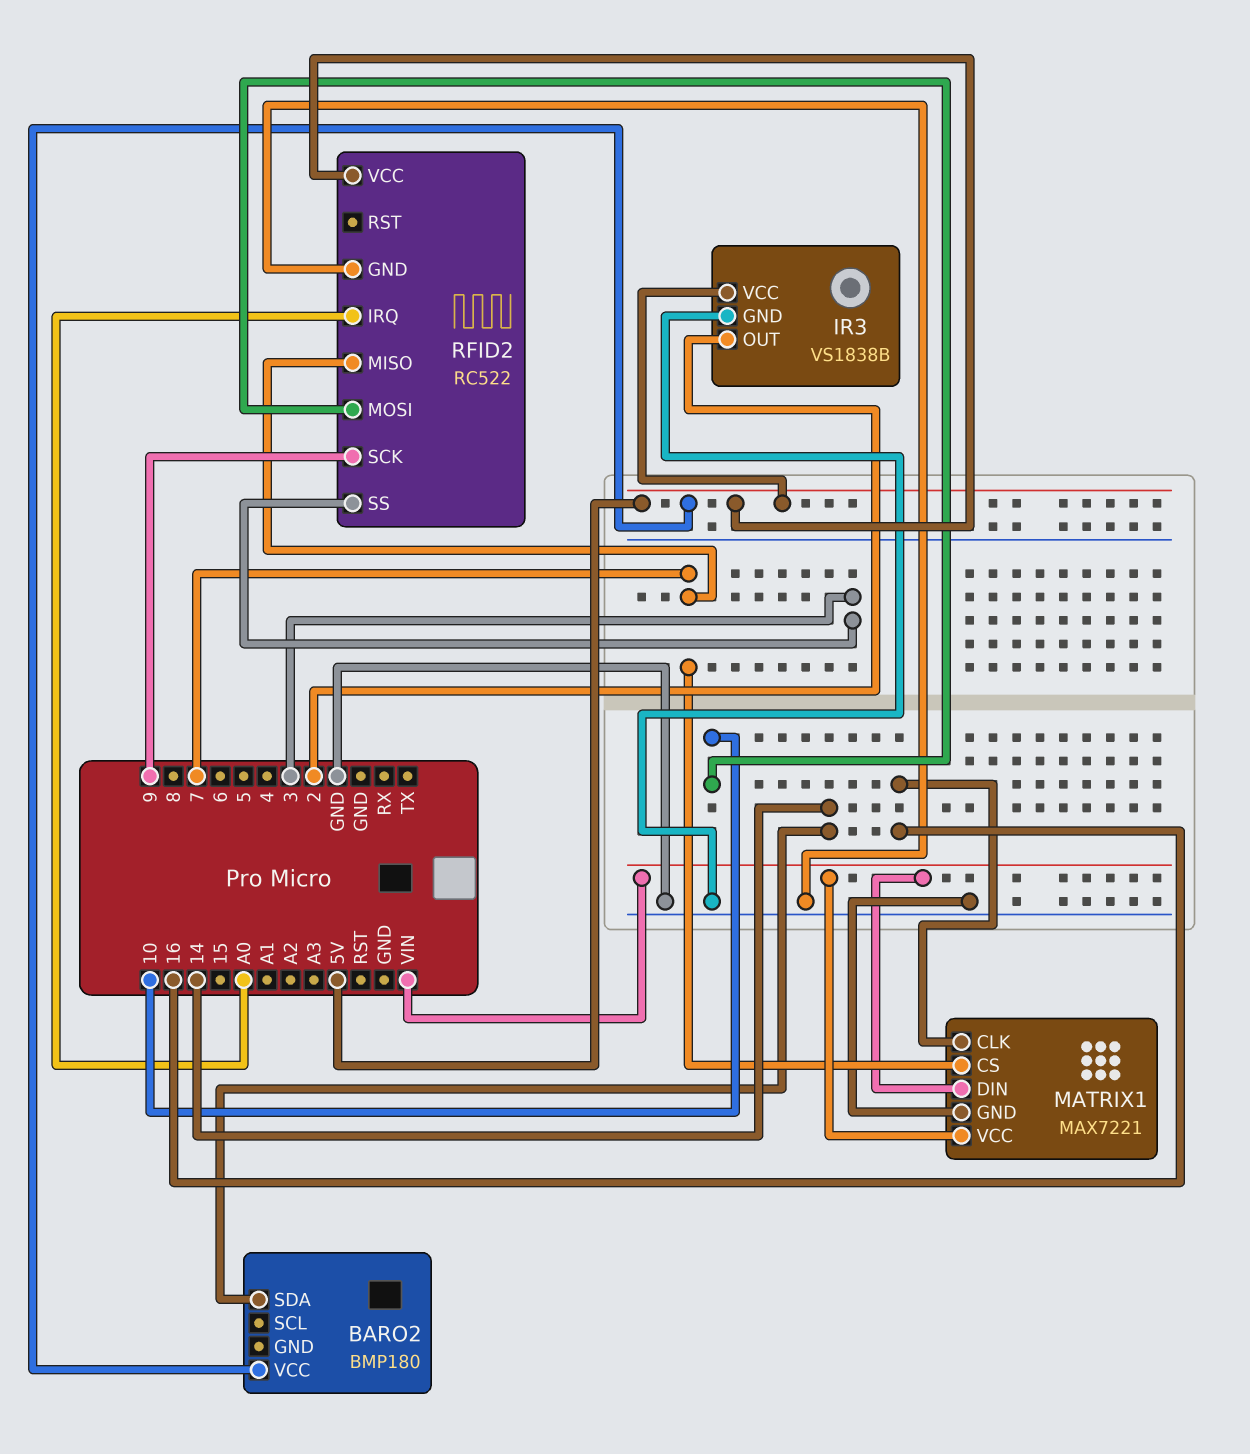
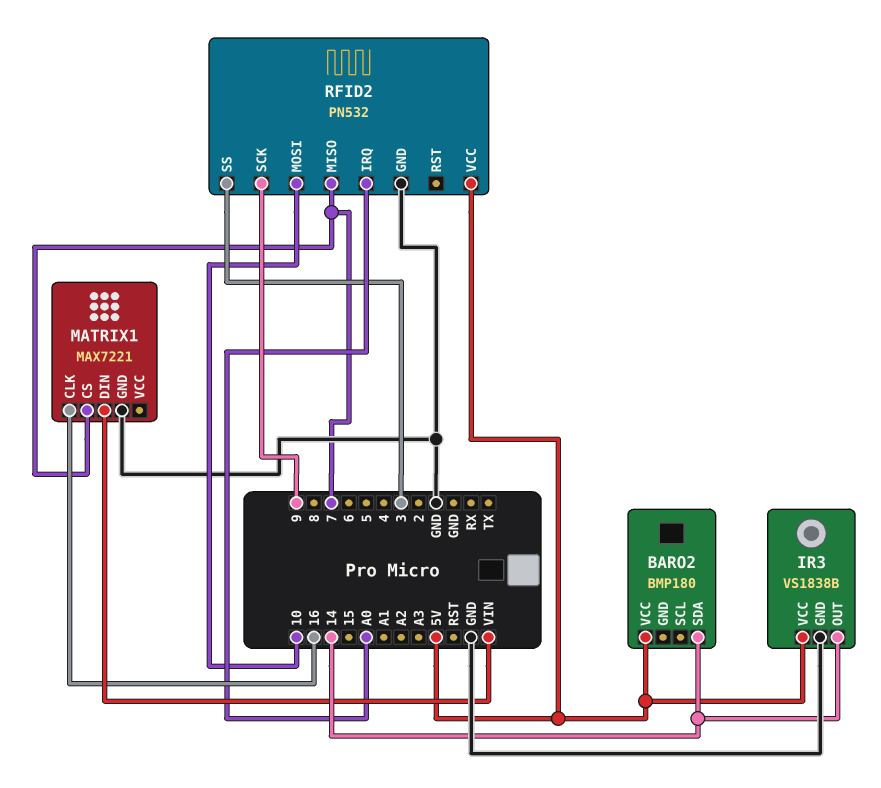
IR3 pin OUT: 2 -> 14
MATRIX1 pin VCC: VIN -> none
RFID2: RC522 -> PN532

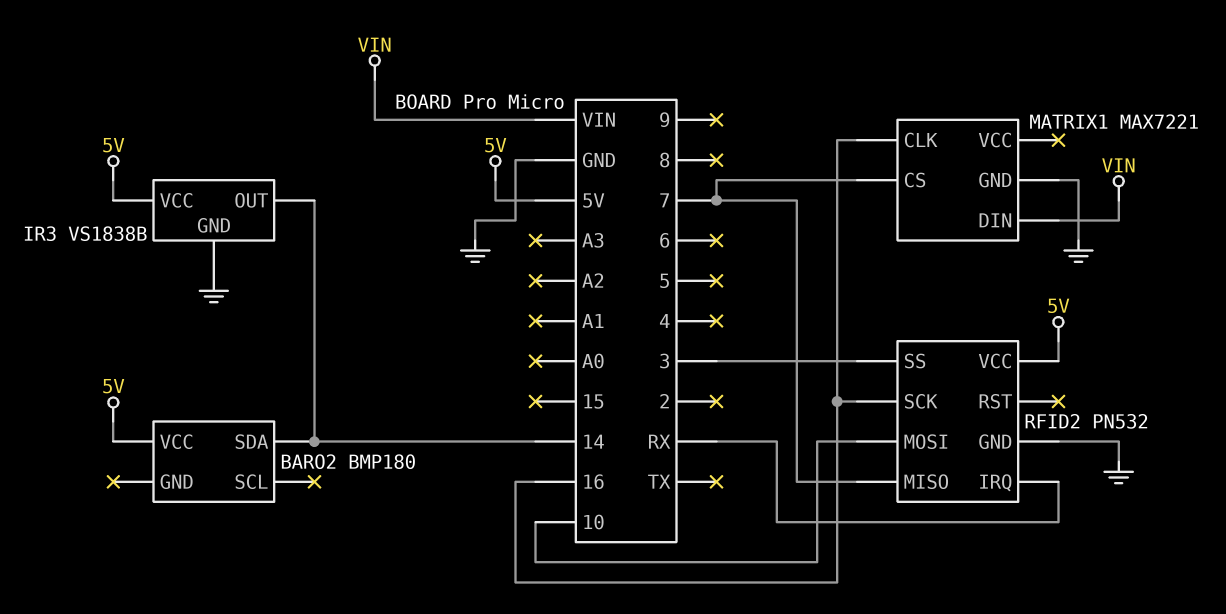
RFID2 pin IRQ: A0 -> RX
RFID2 pin SCK: 9 -> 16

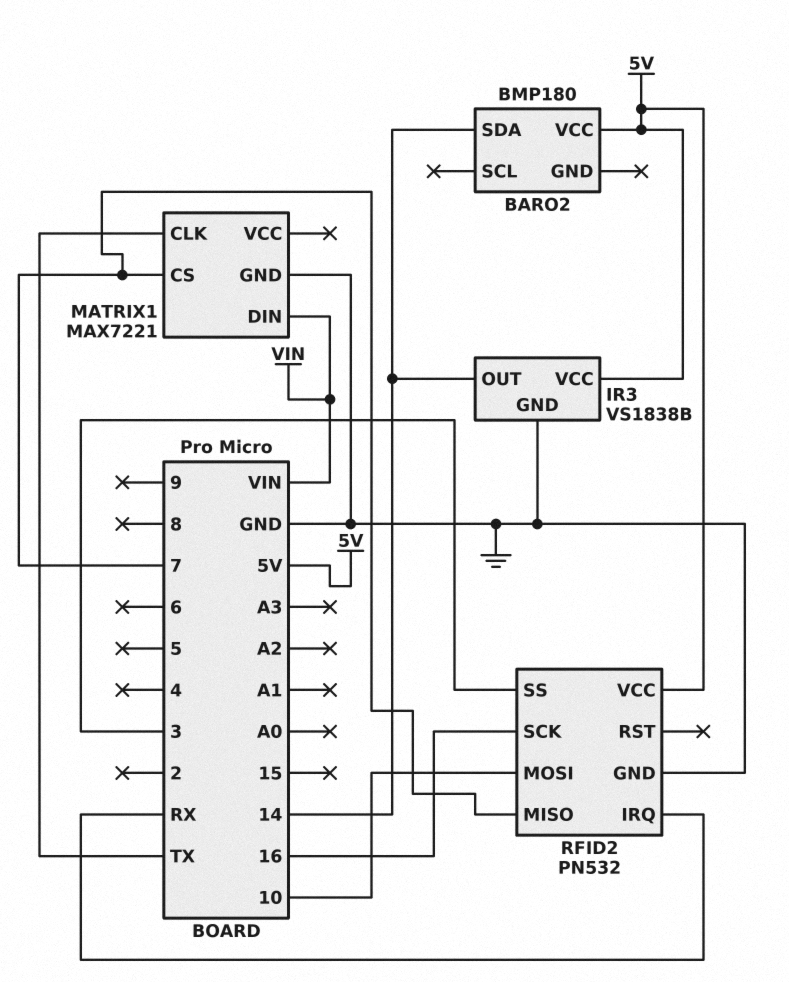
MATRIX1 pin CLK: 16 -> TX

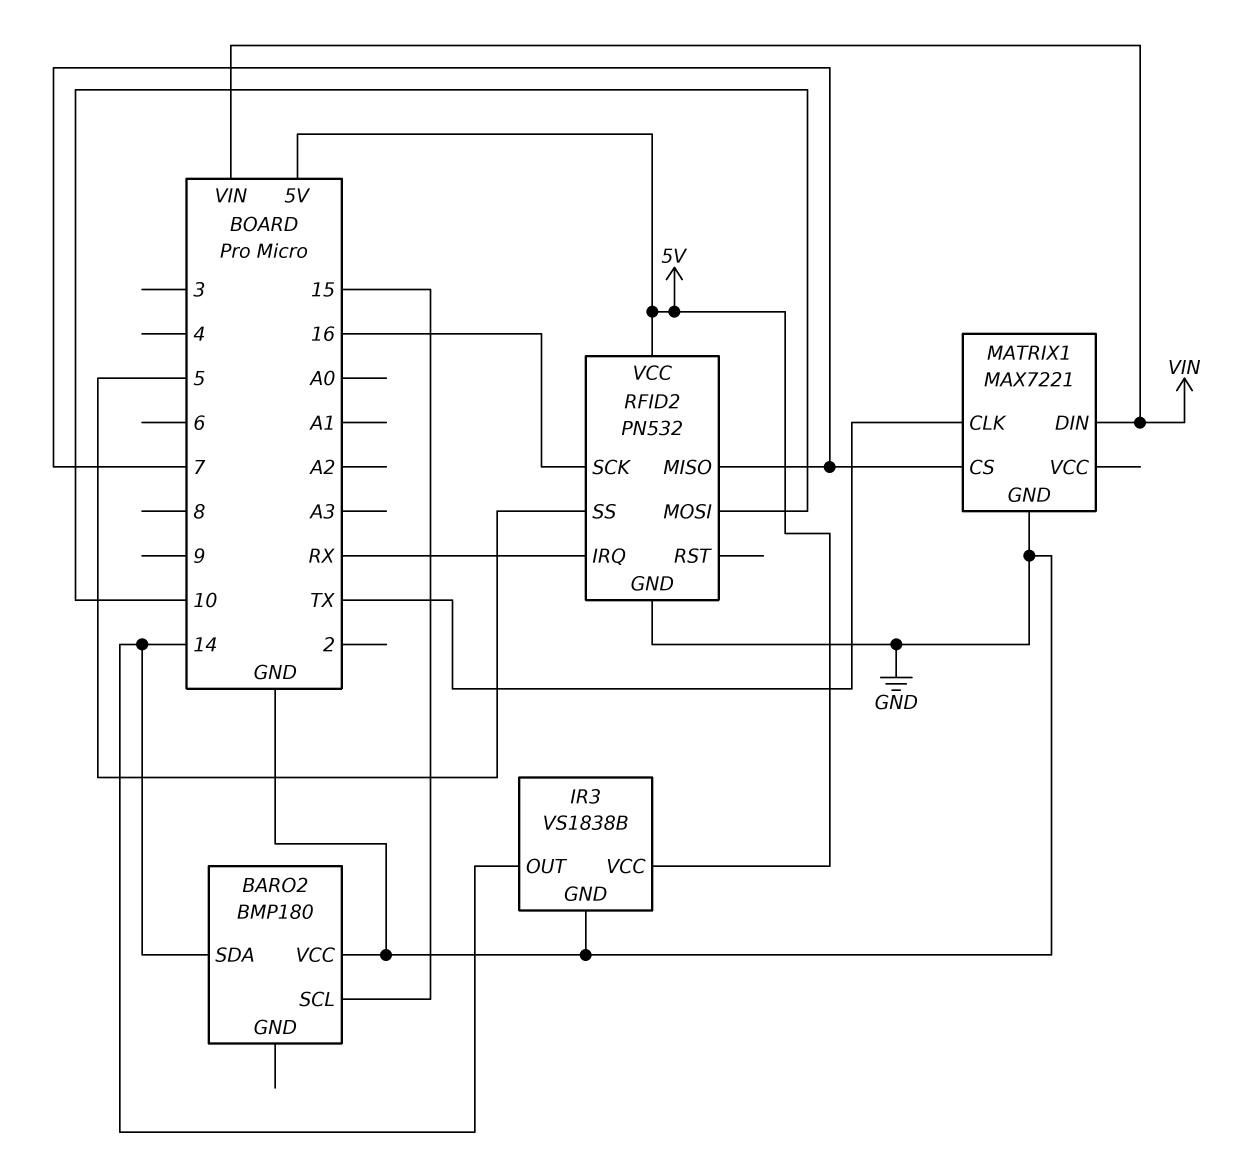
BARO2 pin SCL: none -> 15
BARO2 pin VCC: 5V -> GND
RFID2 pin SS: 3 -> 5

